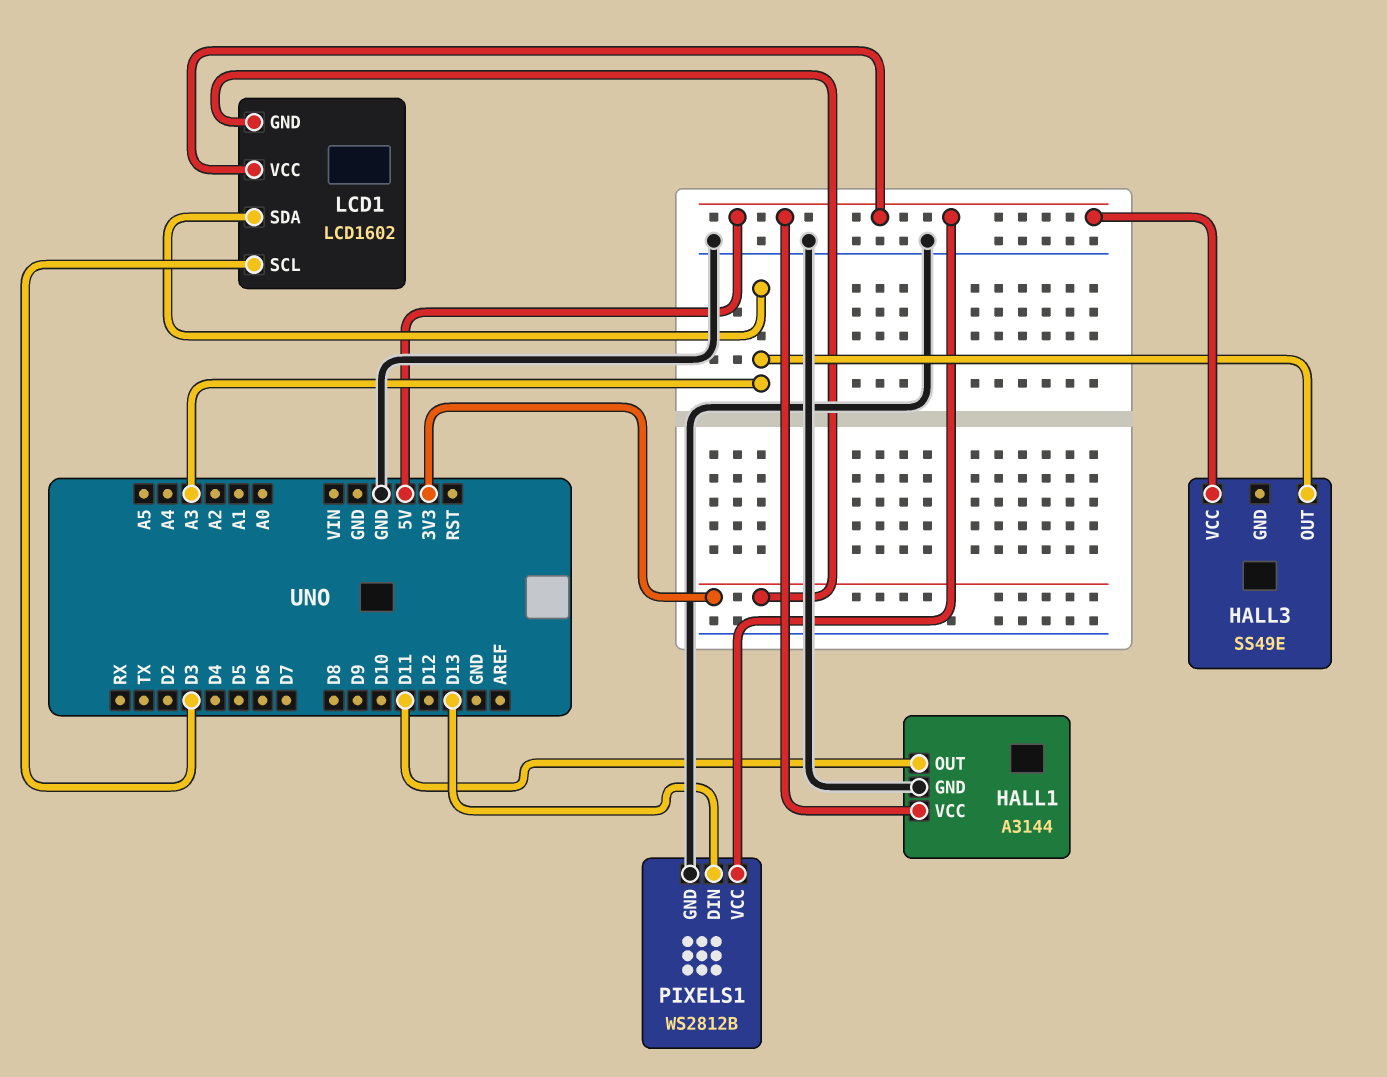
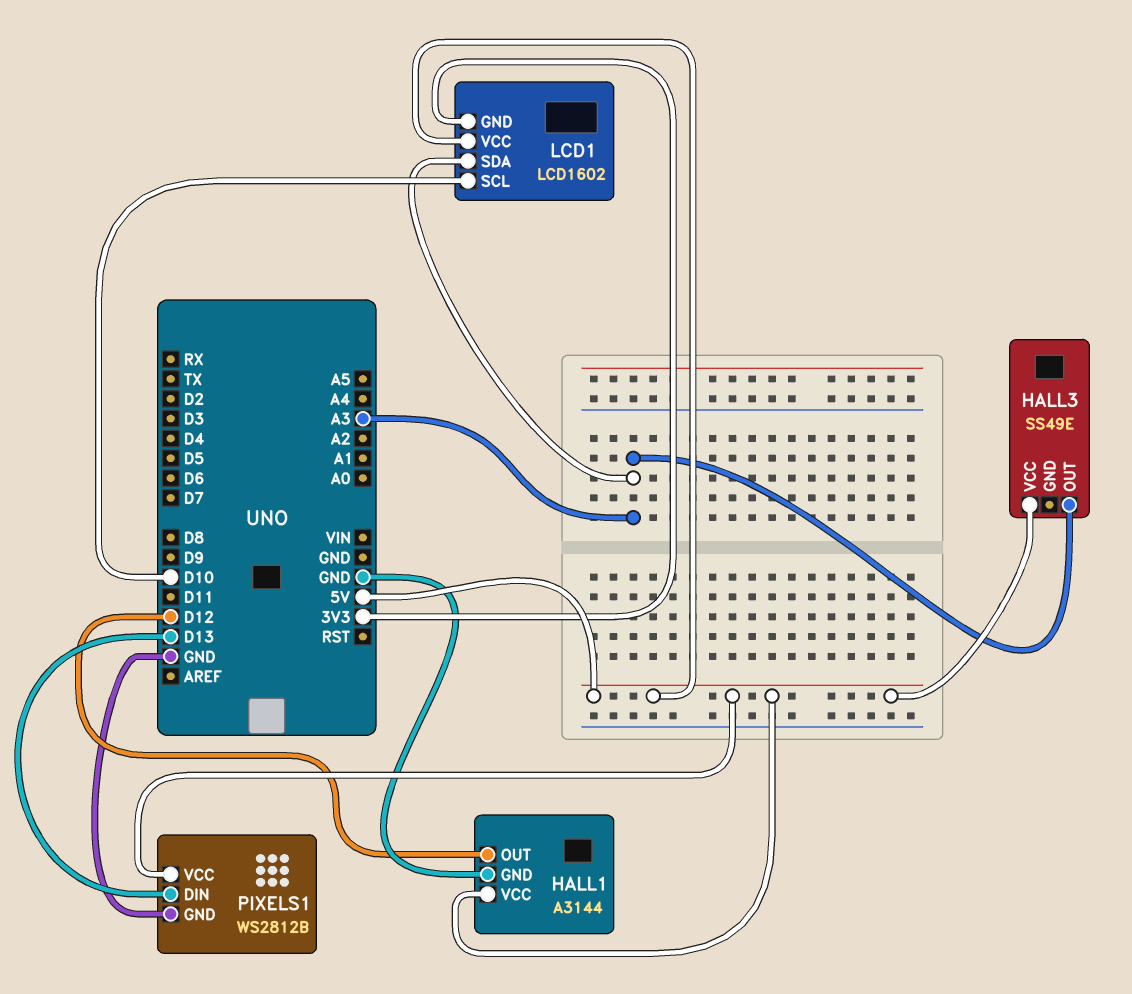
HALL1 pin OUT: D11 -> D12
LCD1 pin SCL: D3 -> D10

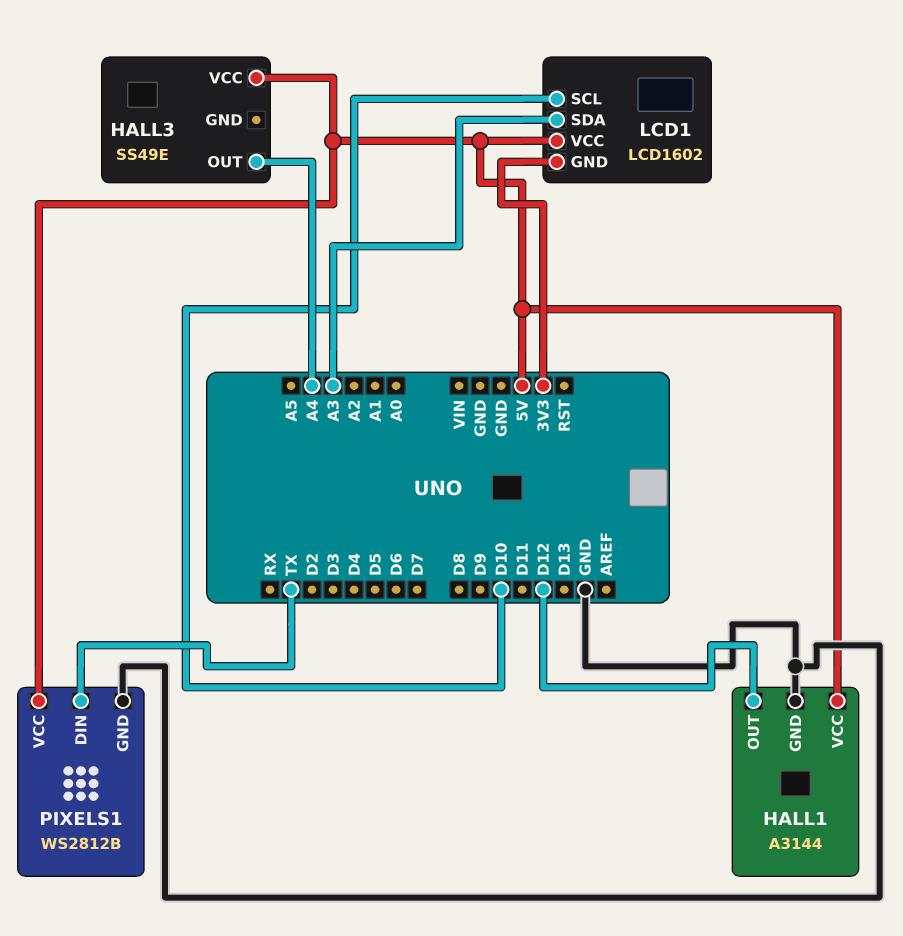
HALL3 pin OUT: A3 -> A4
PIXELS1 pin DIN: D13 -> TX

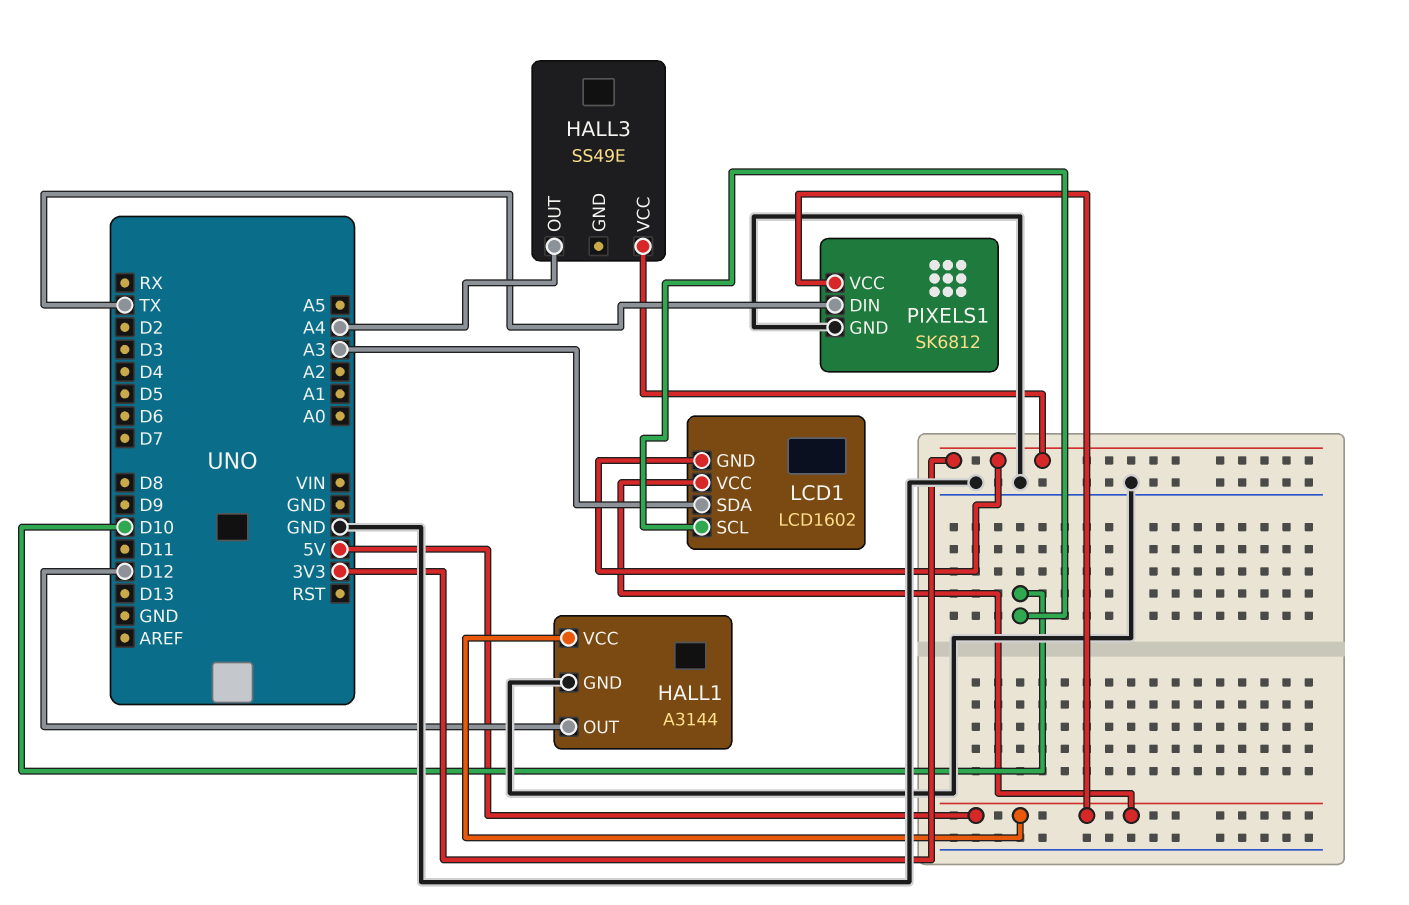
HALL3 pin VCC: 5V -> 3V3
PIXELS1: WS2812B -> SK6812

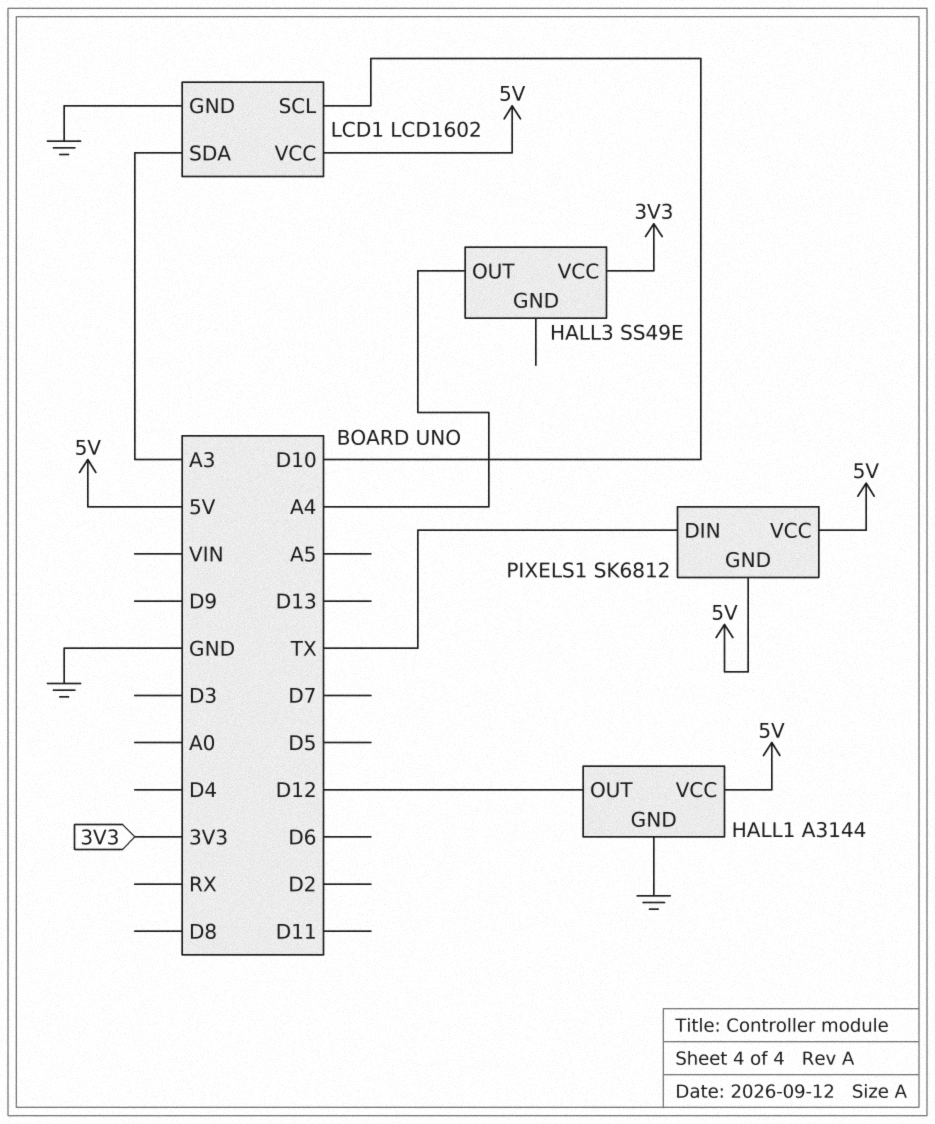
LCD1 pin GND: 3V3 -> GND
PIXELS1 pin GND: GND -> 5V

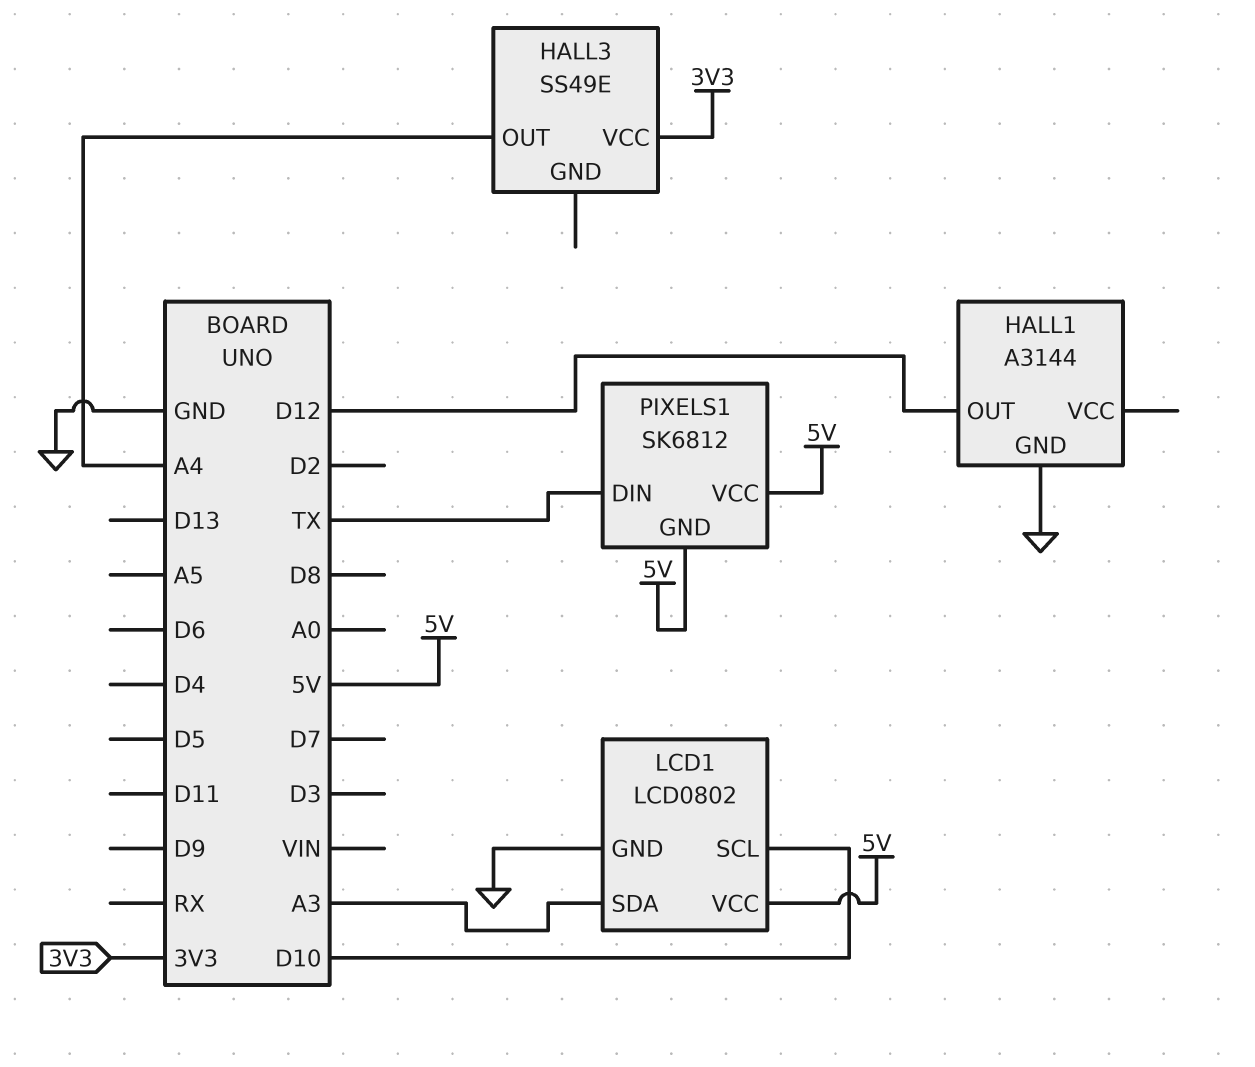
HALL1 pin VCC: 5V -> none
LCD1: LCD1602 -> LCD0802

